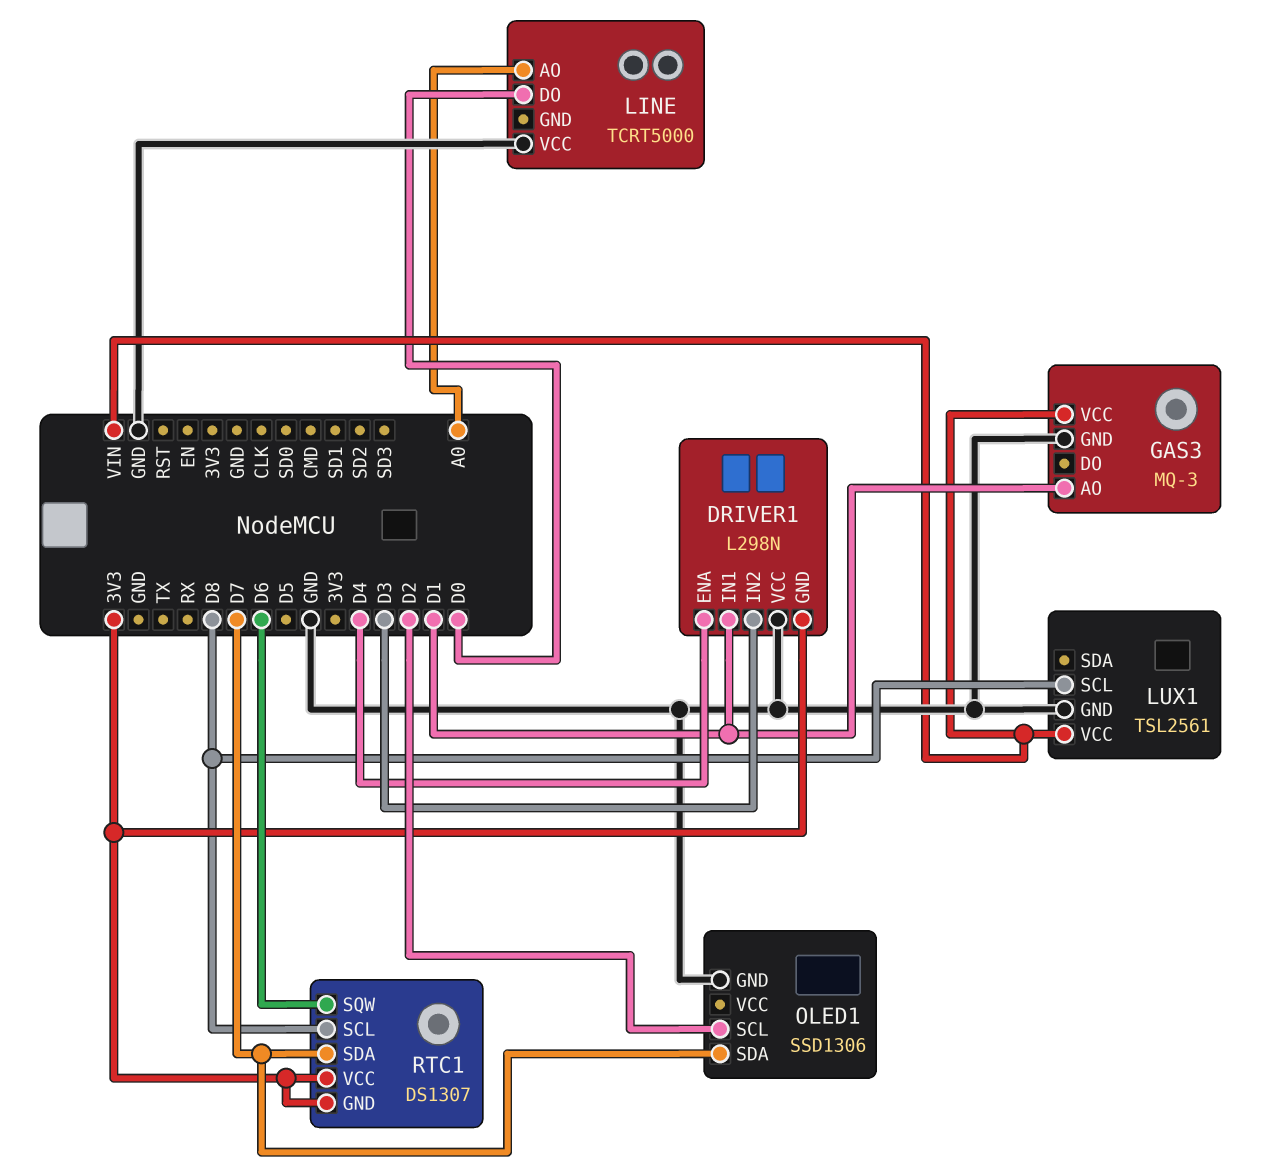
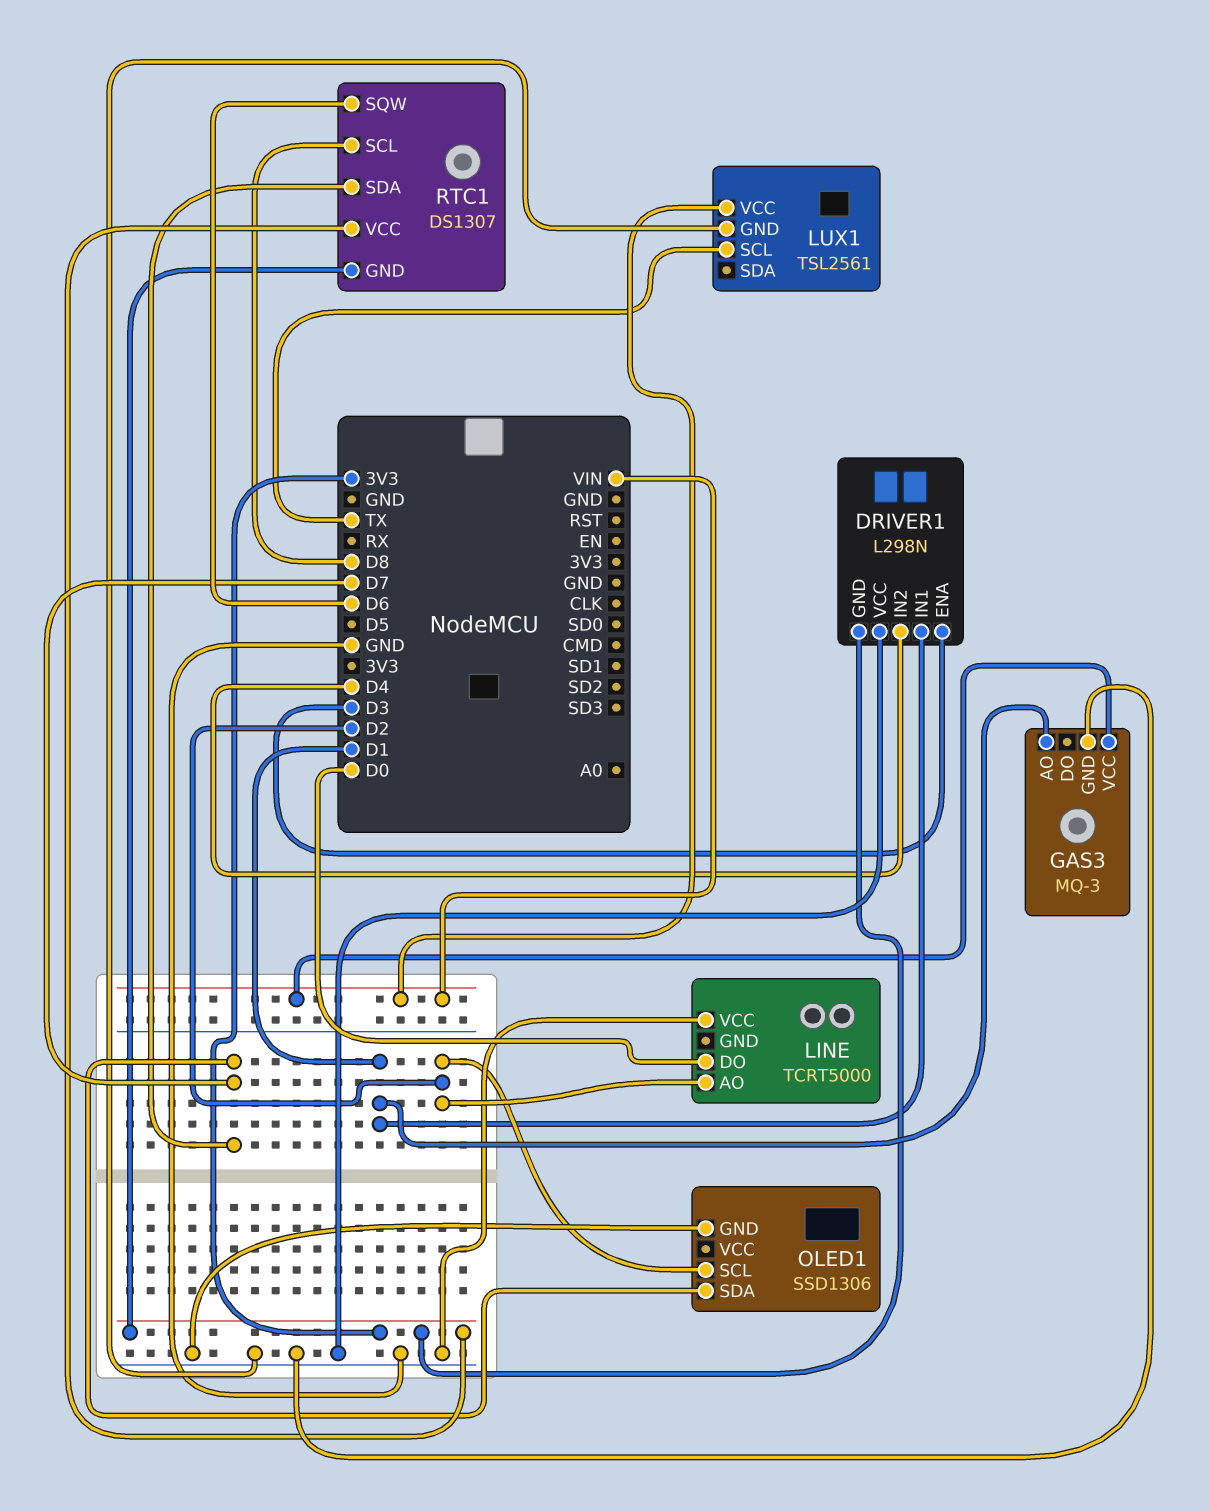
DRIVER1 pin ENA: D4 -> D3
DRIVER1 pin IN2: D3 -> D4
LINE pin AO: A0 -> D2
LUX1 pin SCL: D8 -> TX

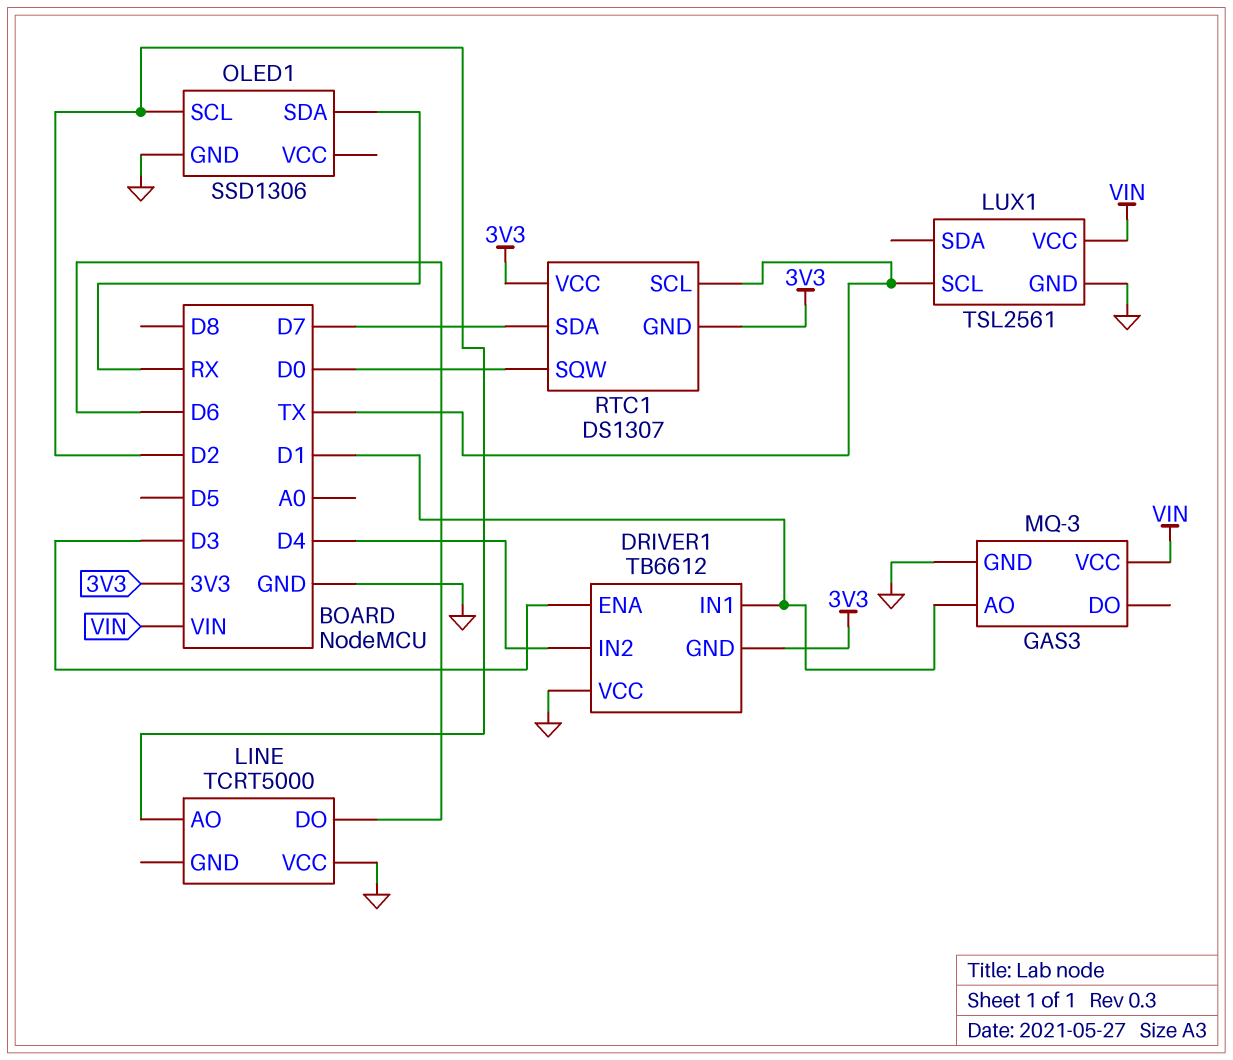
DRIVER1: L298N -> TB6612
LINE pin DO: D0 -> D6
OLED1 pin SDA: D7 -> RX
RTC1 pin SCL: D8 -> TX
RTC1 pin SQW: D6 -> D0

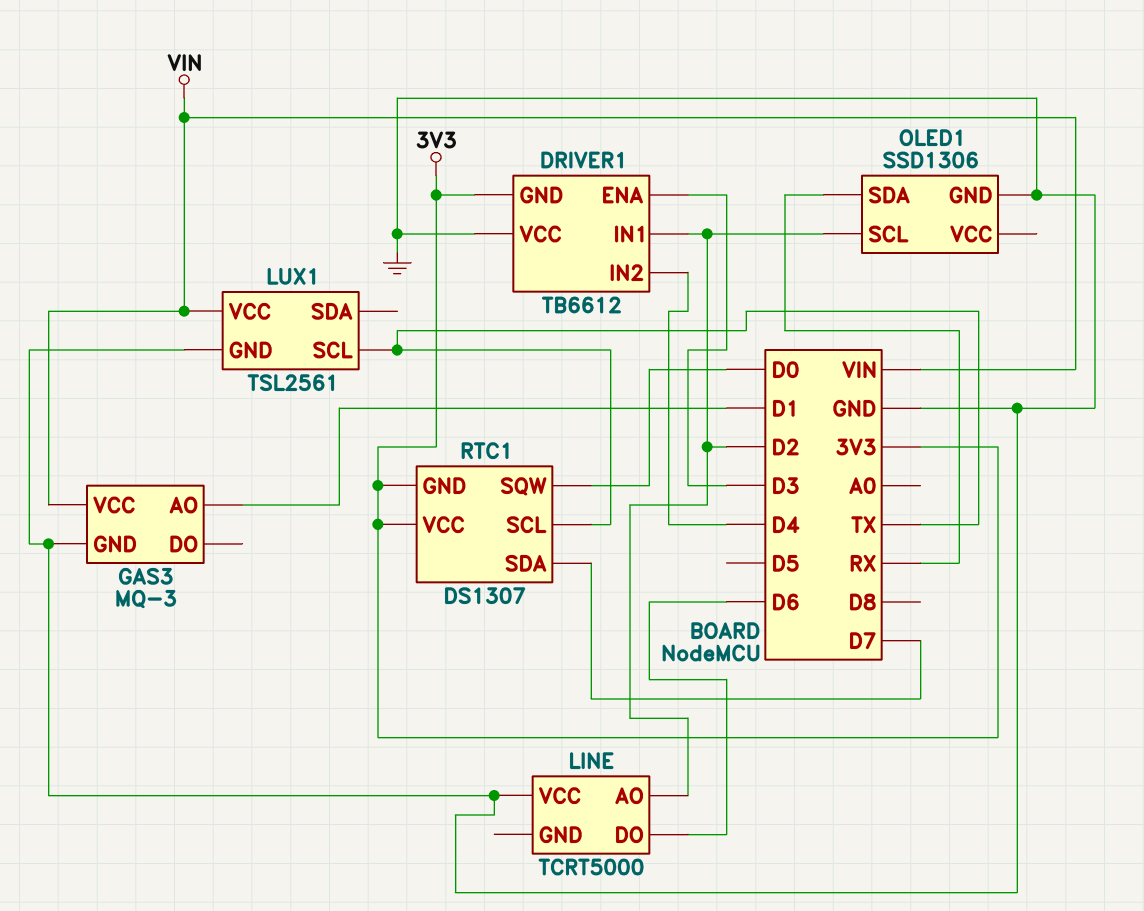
DRIVER1 pin IN1: D1 -> D2

